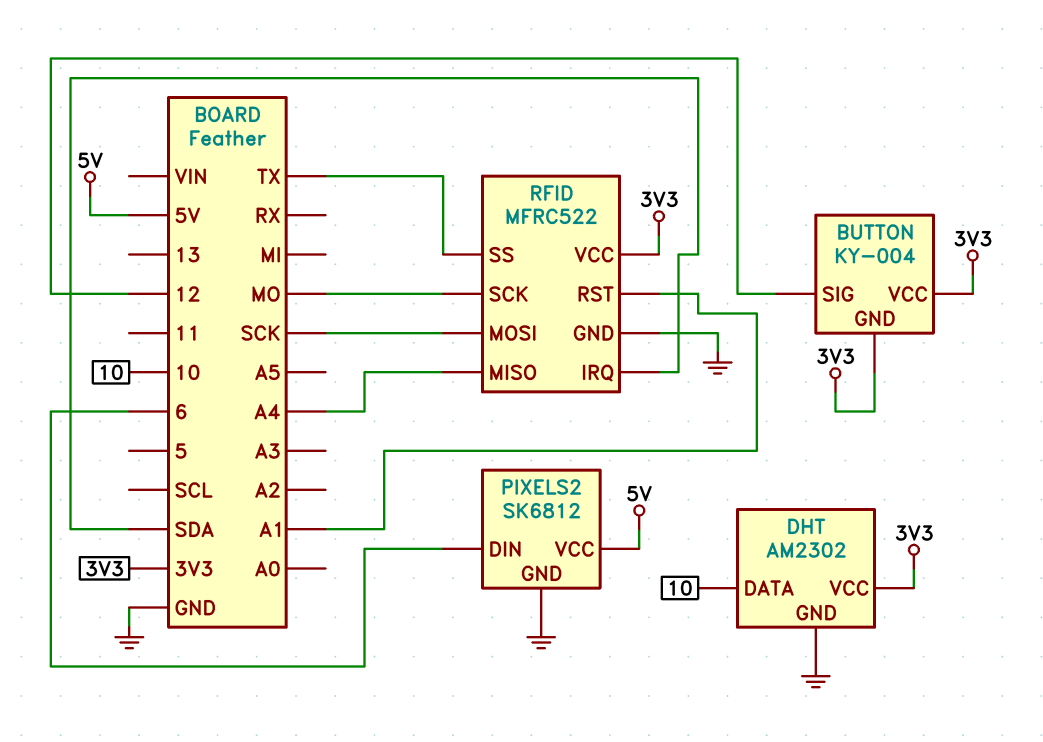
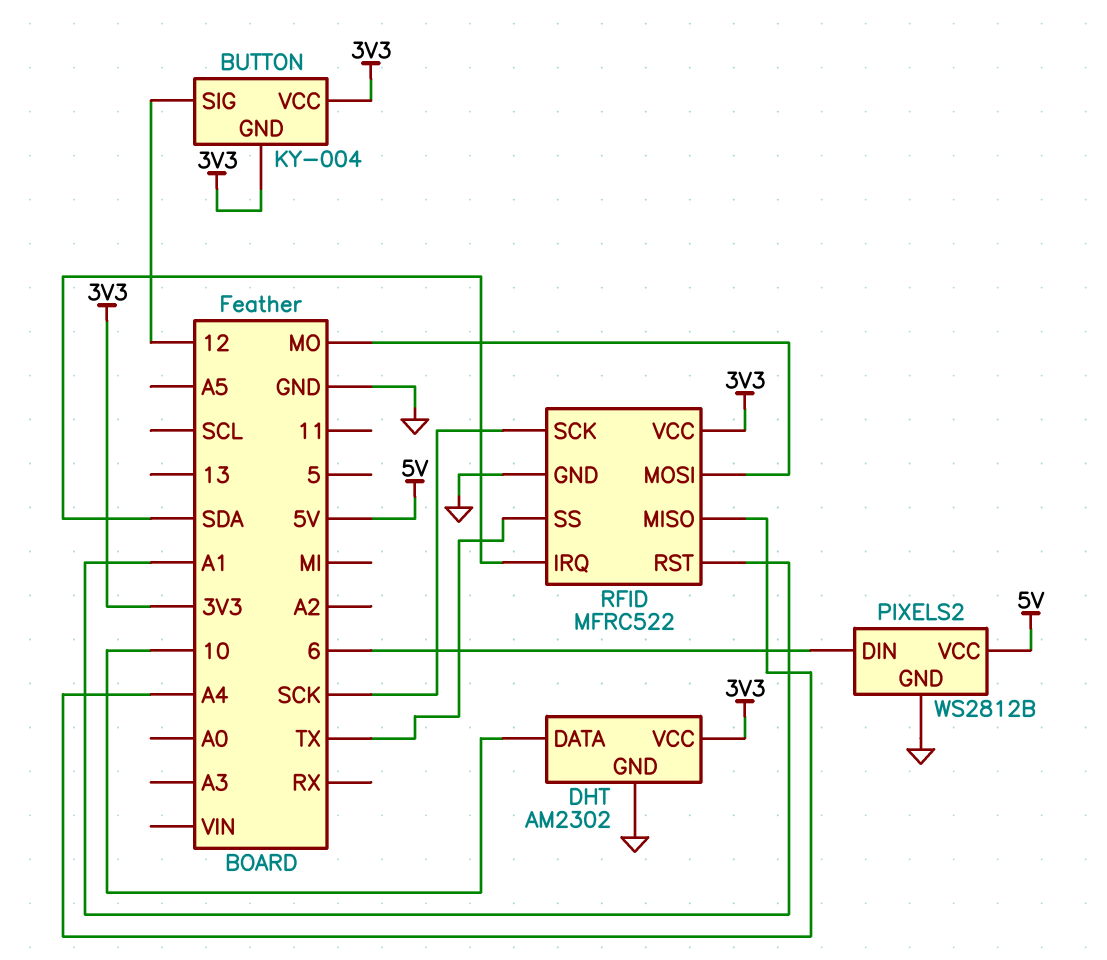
PIXELS2: SK6812 -> WS2812B
RFID pin MOSI: SCK -> MO
RFID pin SCK: MO -> SCK

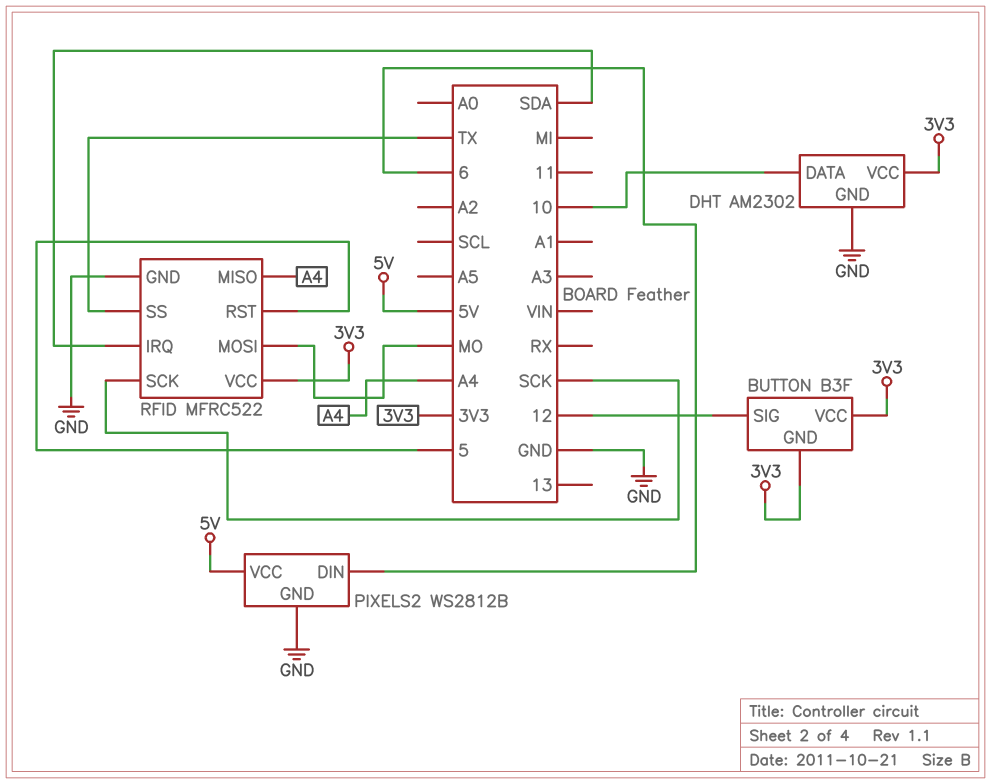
BUTTON: KY-004 -> B3F
RFID pin RST: A1 -> 5

